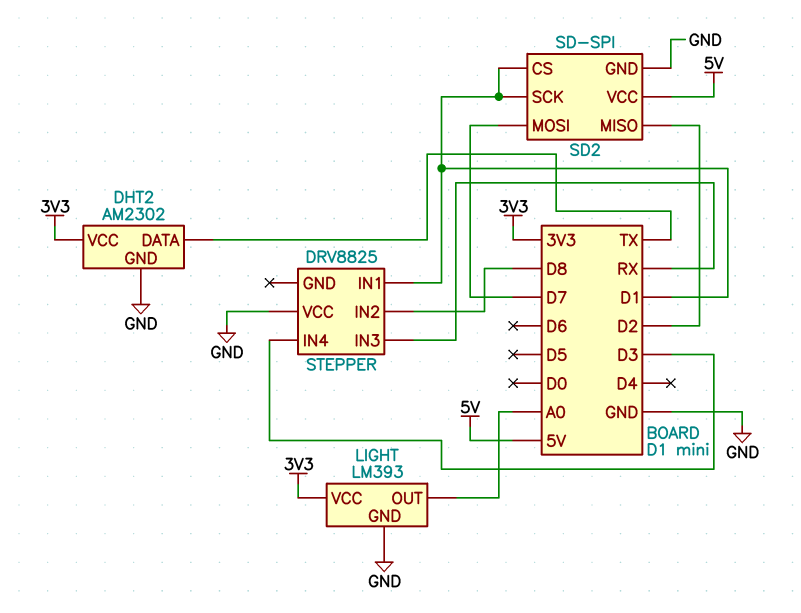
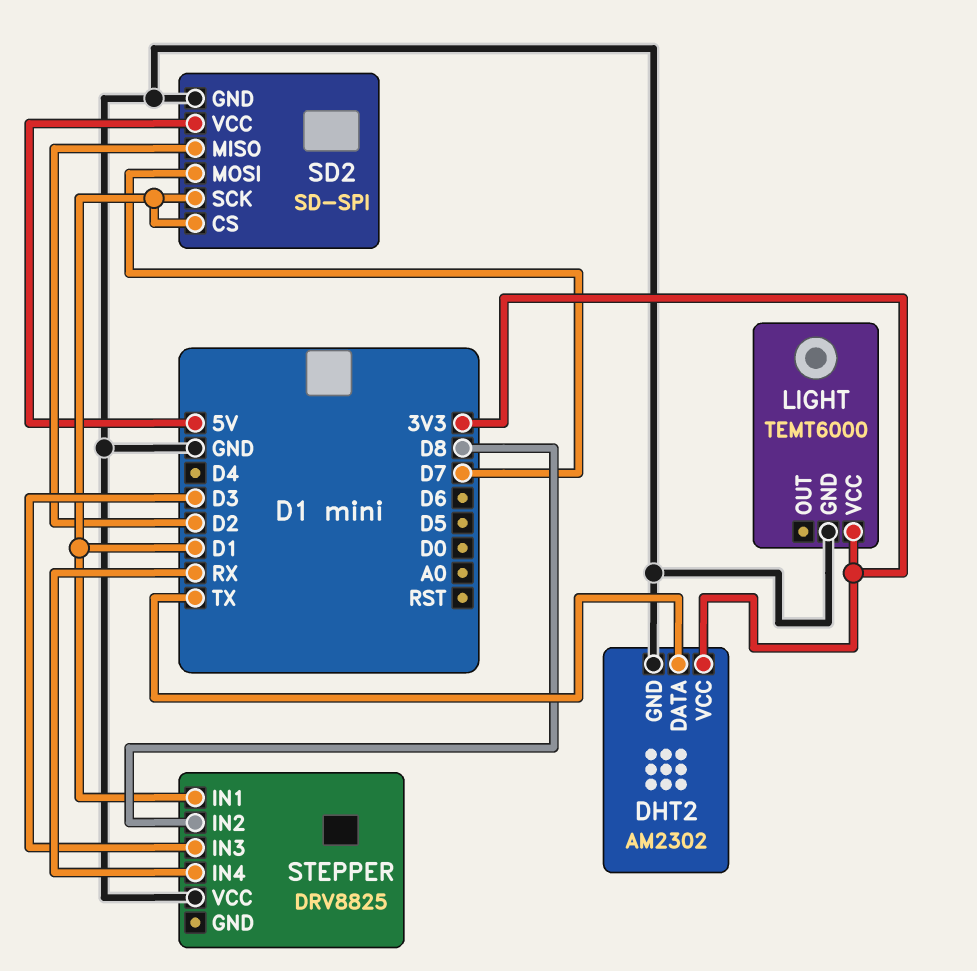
LIGHT: LM393 -> TEMT6000
LIGHT pin OUT: A0 -> none
STEPPER pin IN3: RX -> D3
STEPPER pin IN4: D3 -> RX

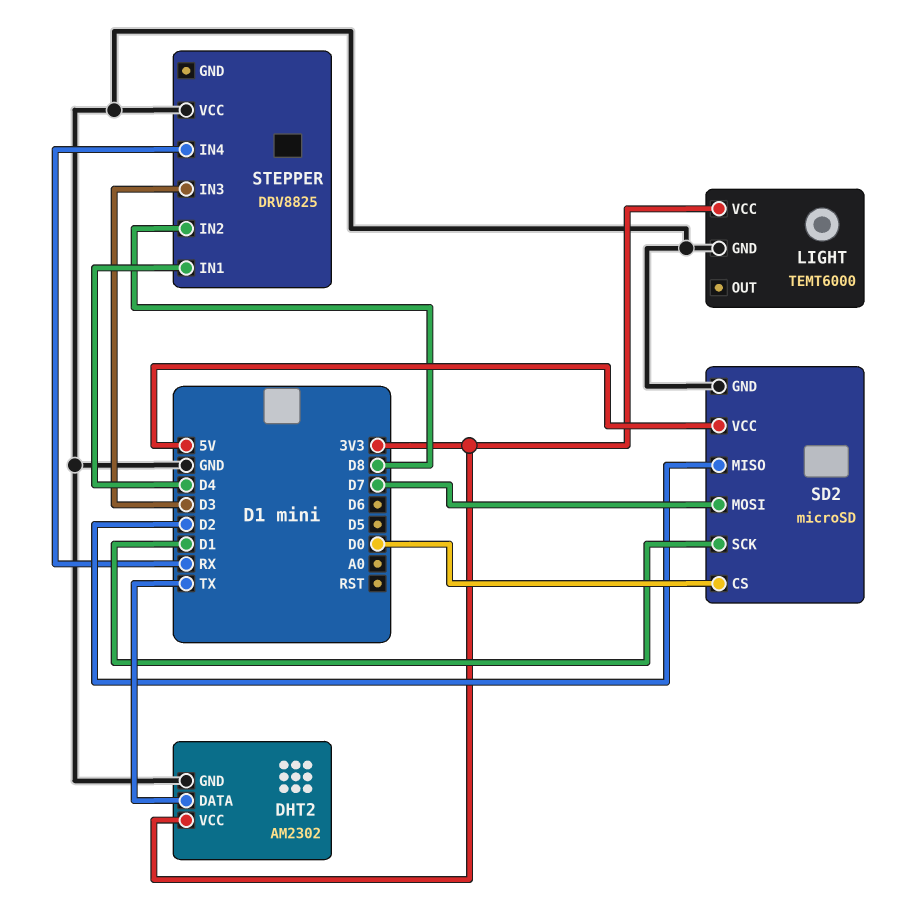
SD2: SD-SPI -> microSD
SD2 pin CS: D1 -> D0
STEPPER pin IN1: D1 -> D4

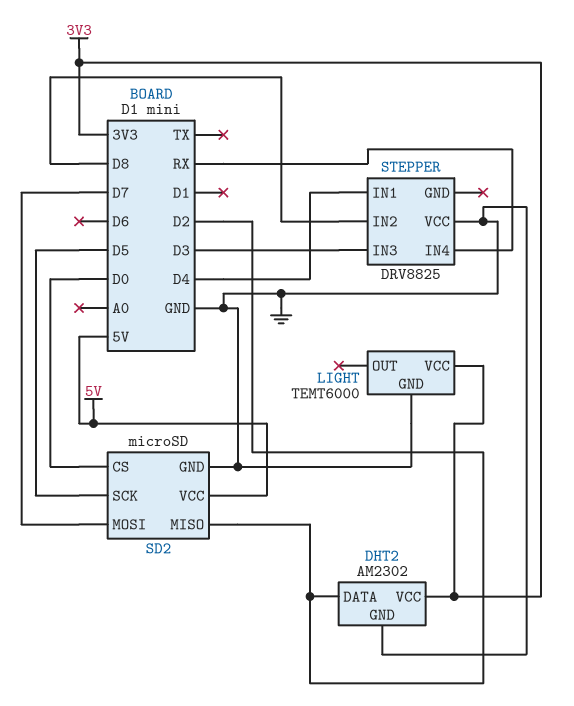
DHT2 pin DATA: TX -> D2
SD2 pin SCK: D1 -> D5

